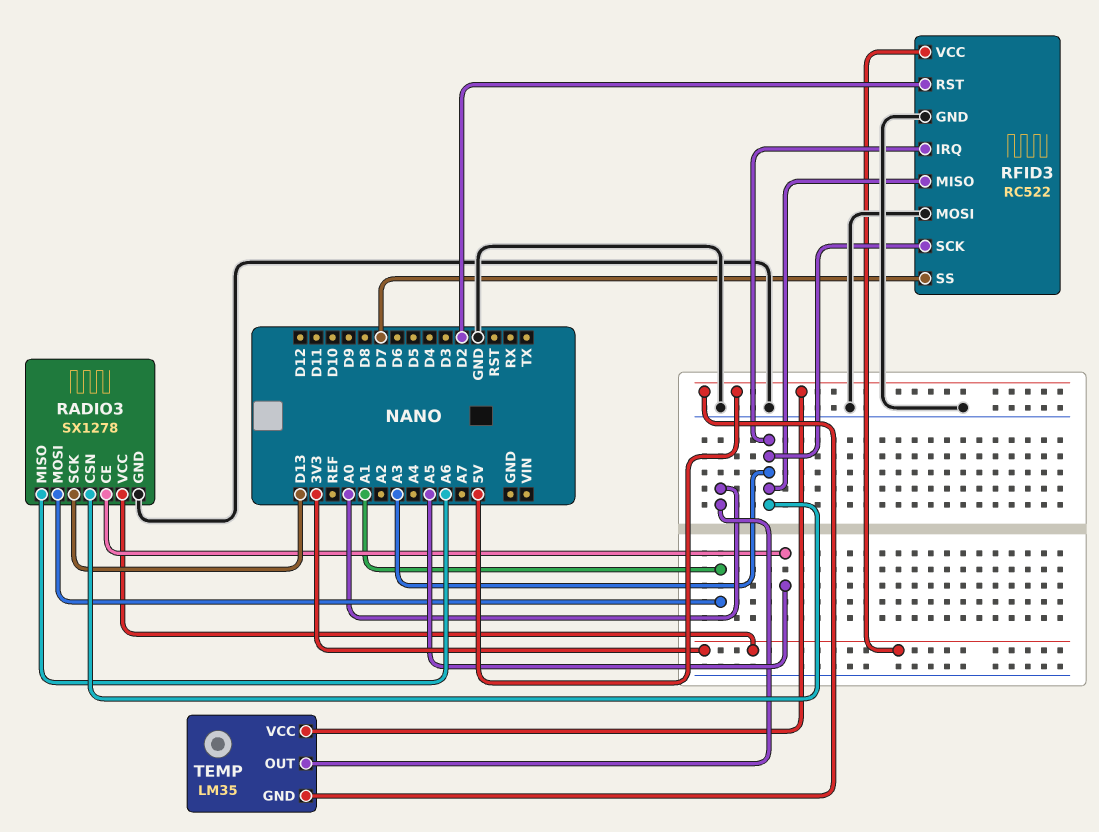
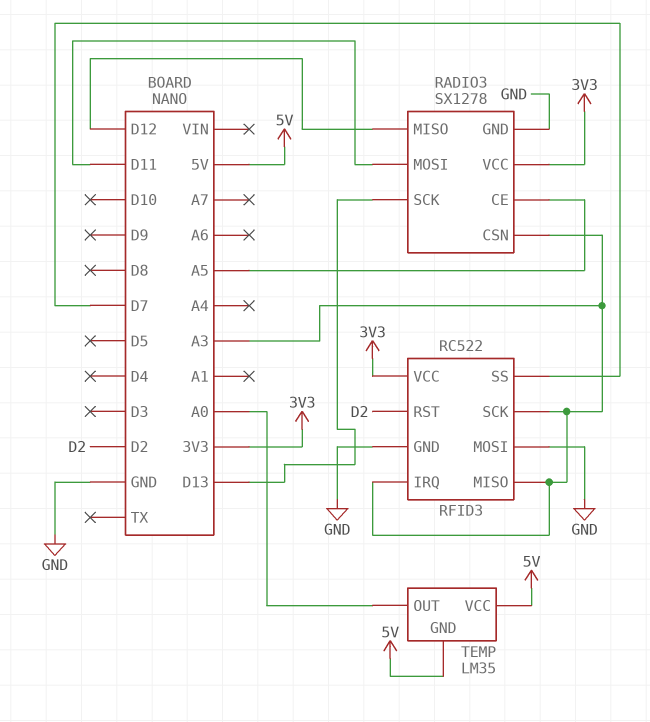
RADIO3 pin MISO: A6 -> D12
RADIO3 pin MOSI: A1 -> D11

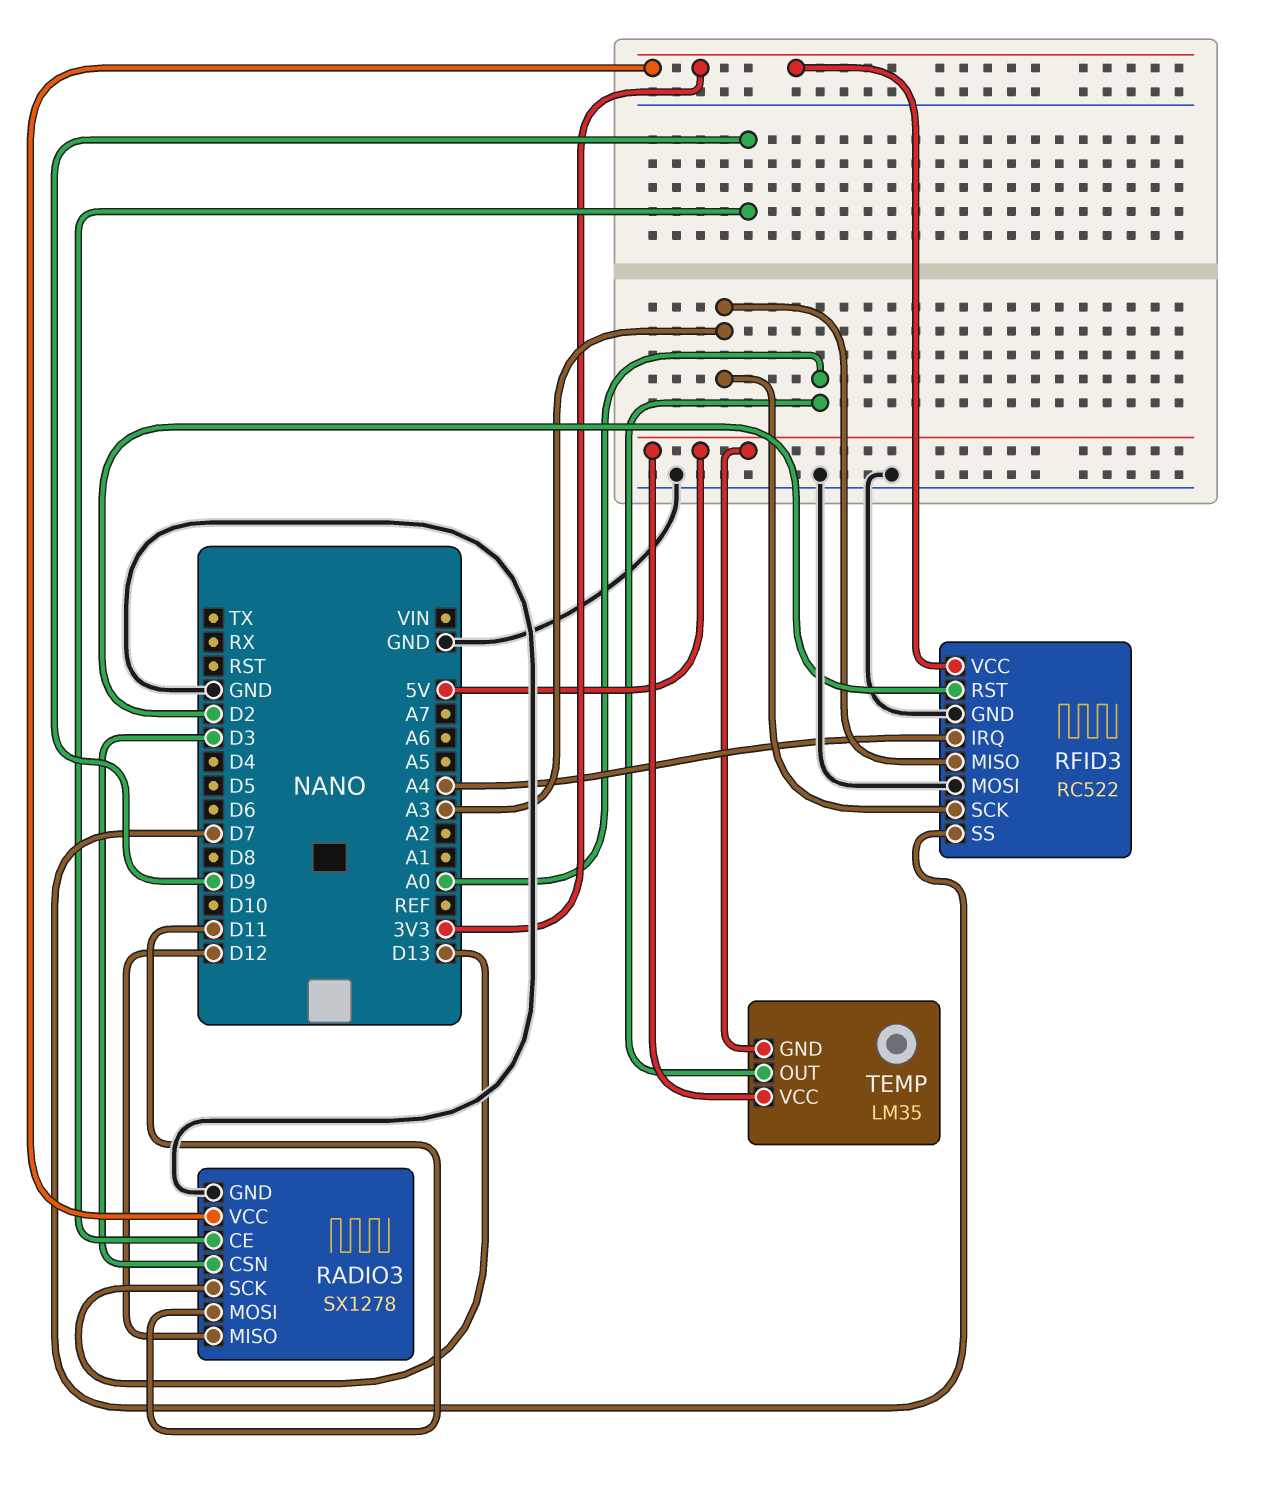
RADIO3 pin CE: A5 -> D9
RADIO3 pin CSN: A3 -> D3
RFID3 pin IRQ: A3 -> A4

